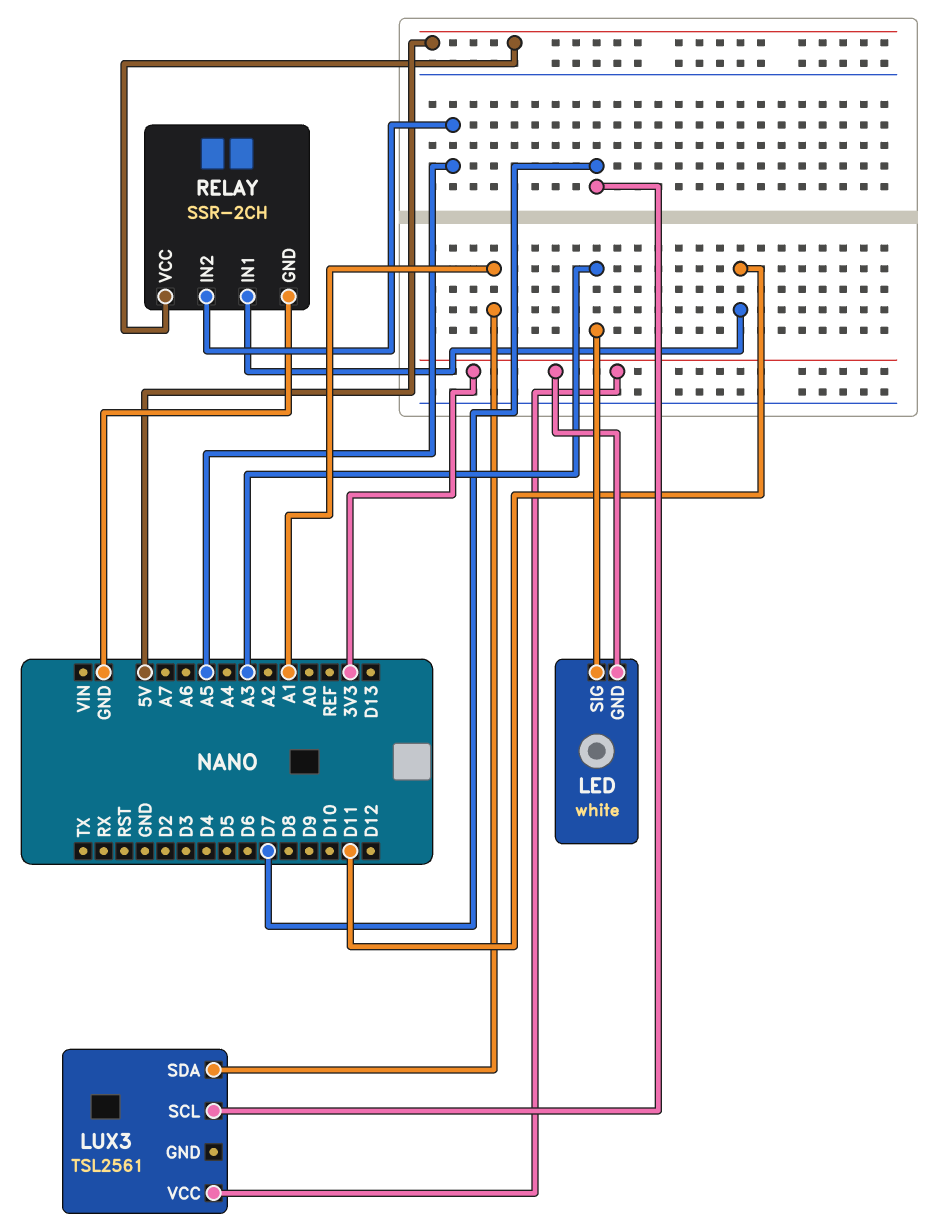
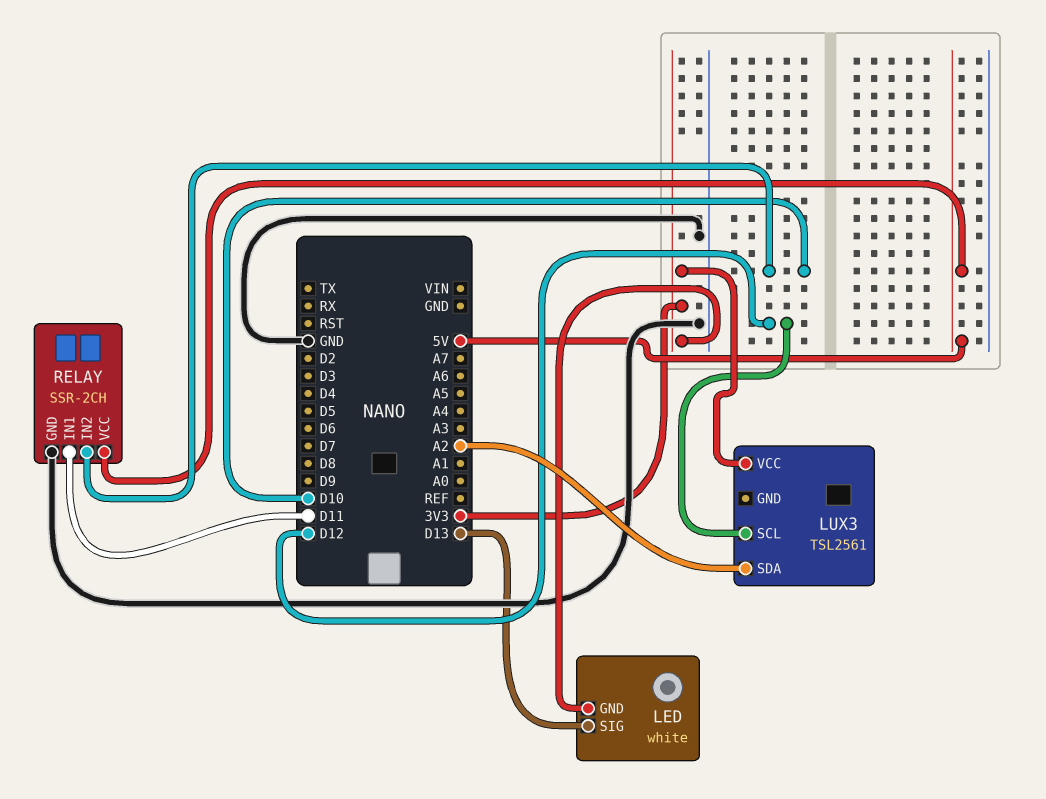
LED pin SIG: A3 -> D13
LUX3 pin SCL: D7 -> D12
LUX3 pin SDA: A1 -> A2
RELAY pin IN2: A5 -> D10

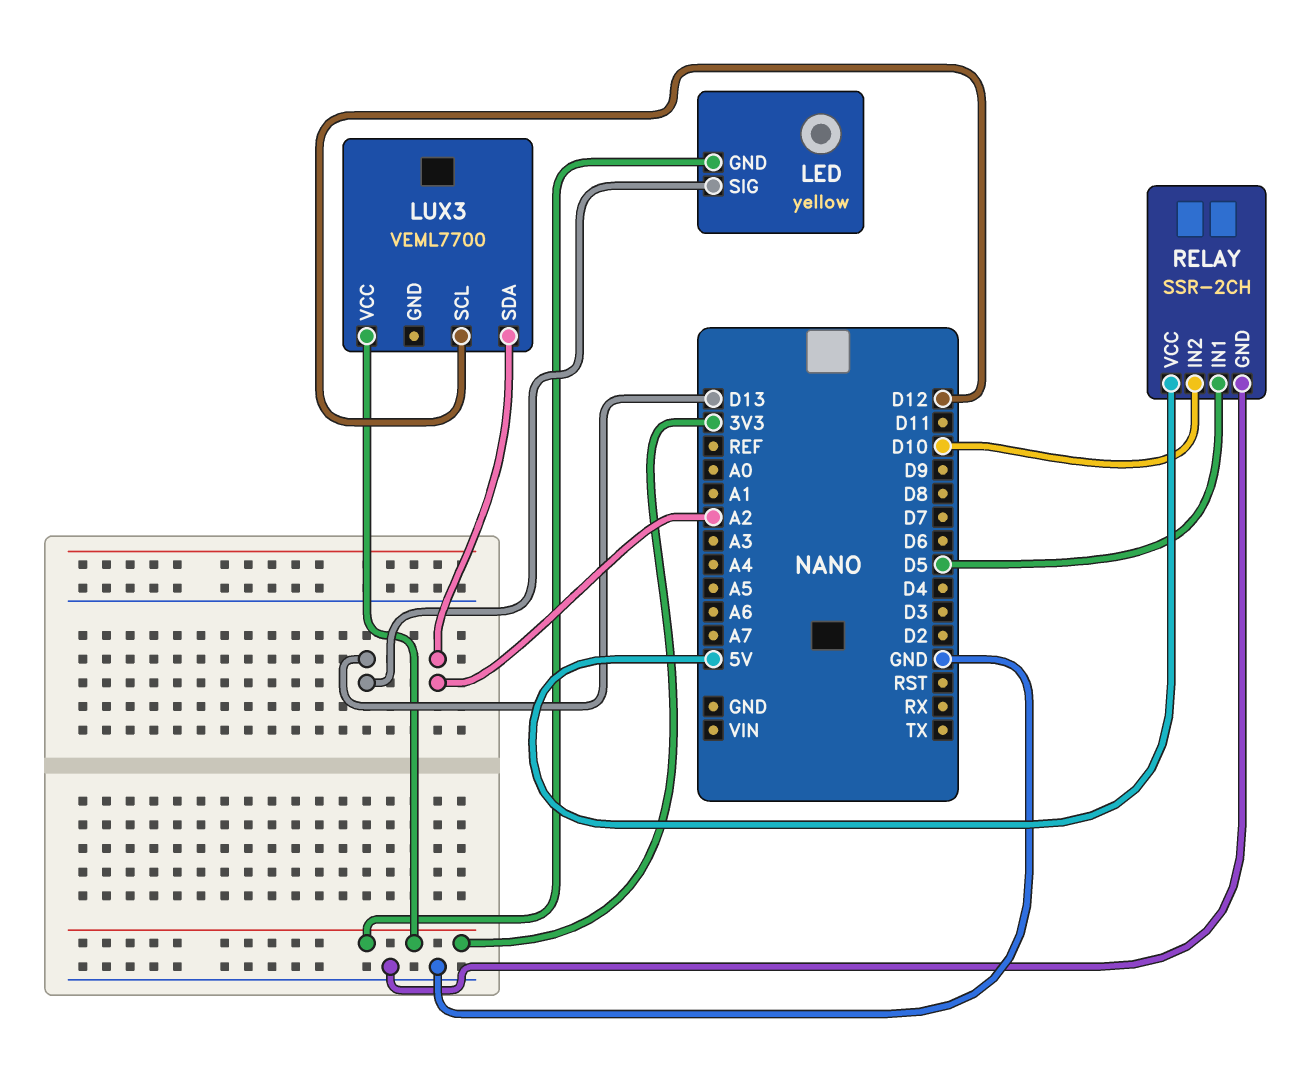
LED: white -> yellow
LUX3: TSL2561 -> VEML7700
RELAY pin IN1: D11 -> D5

